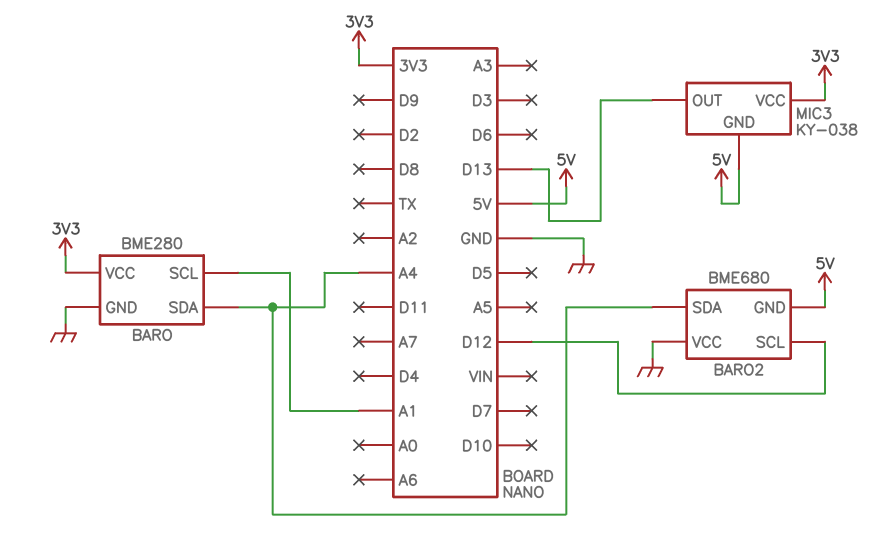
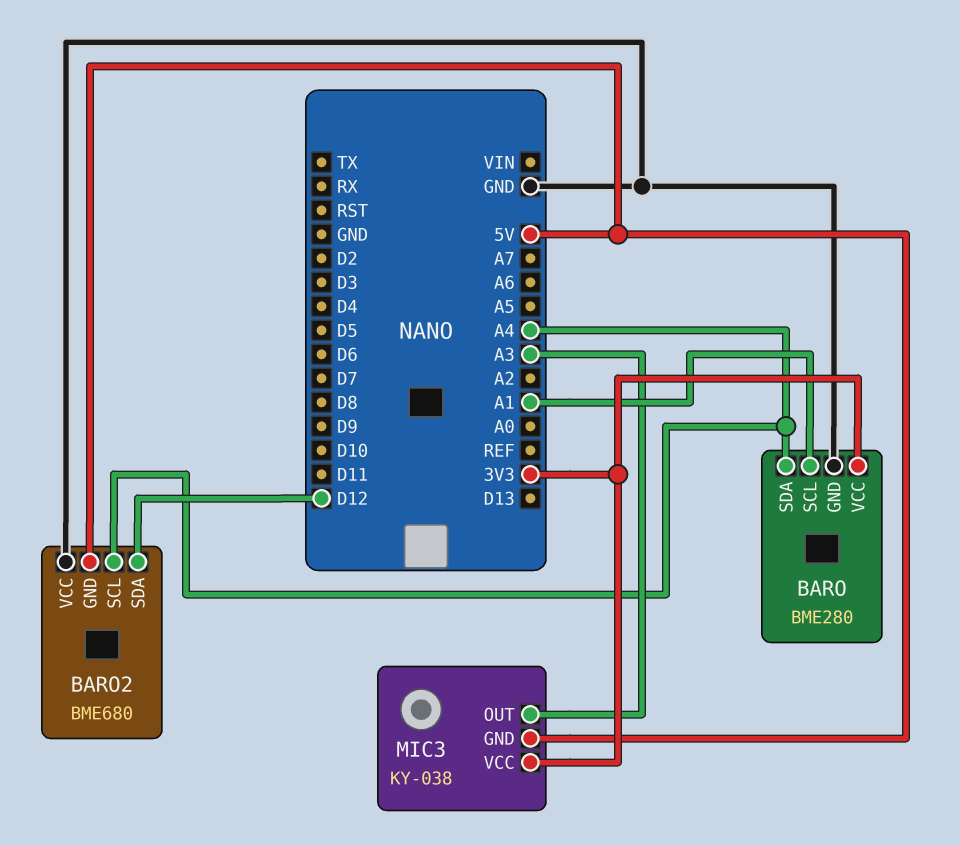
BARO2 pin SCL: D12 -> A4
BARO2 pin SDA: A4 -> D12
MIC3 pin OUT: D13 -> A3

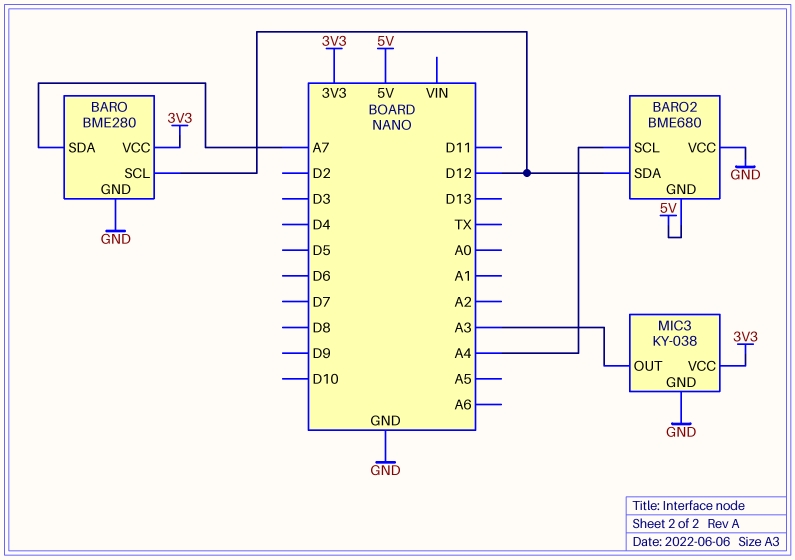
BARO pin SCL: A1 -> D12
BARO pin SDA: A4 -> A7
MIC3 pin GND: 5V -> GND

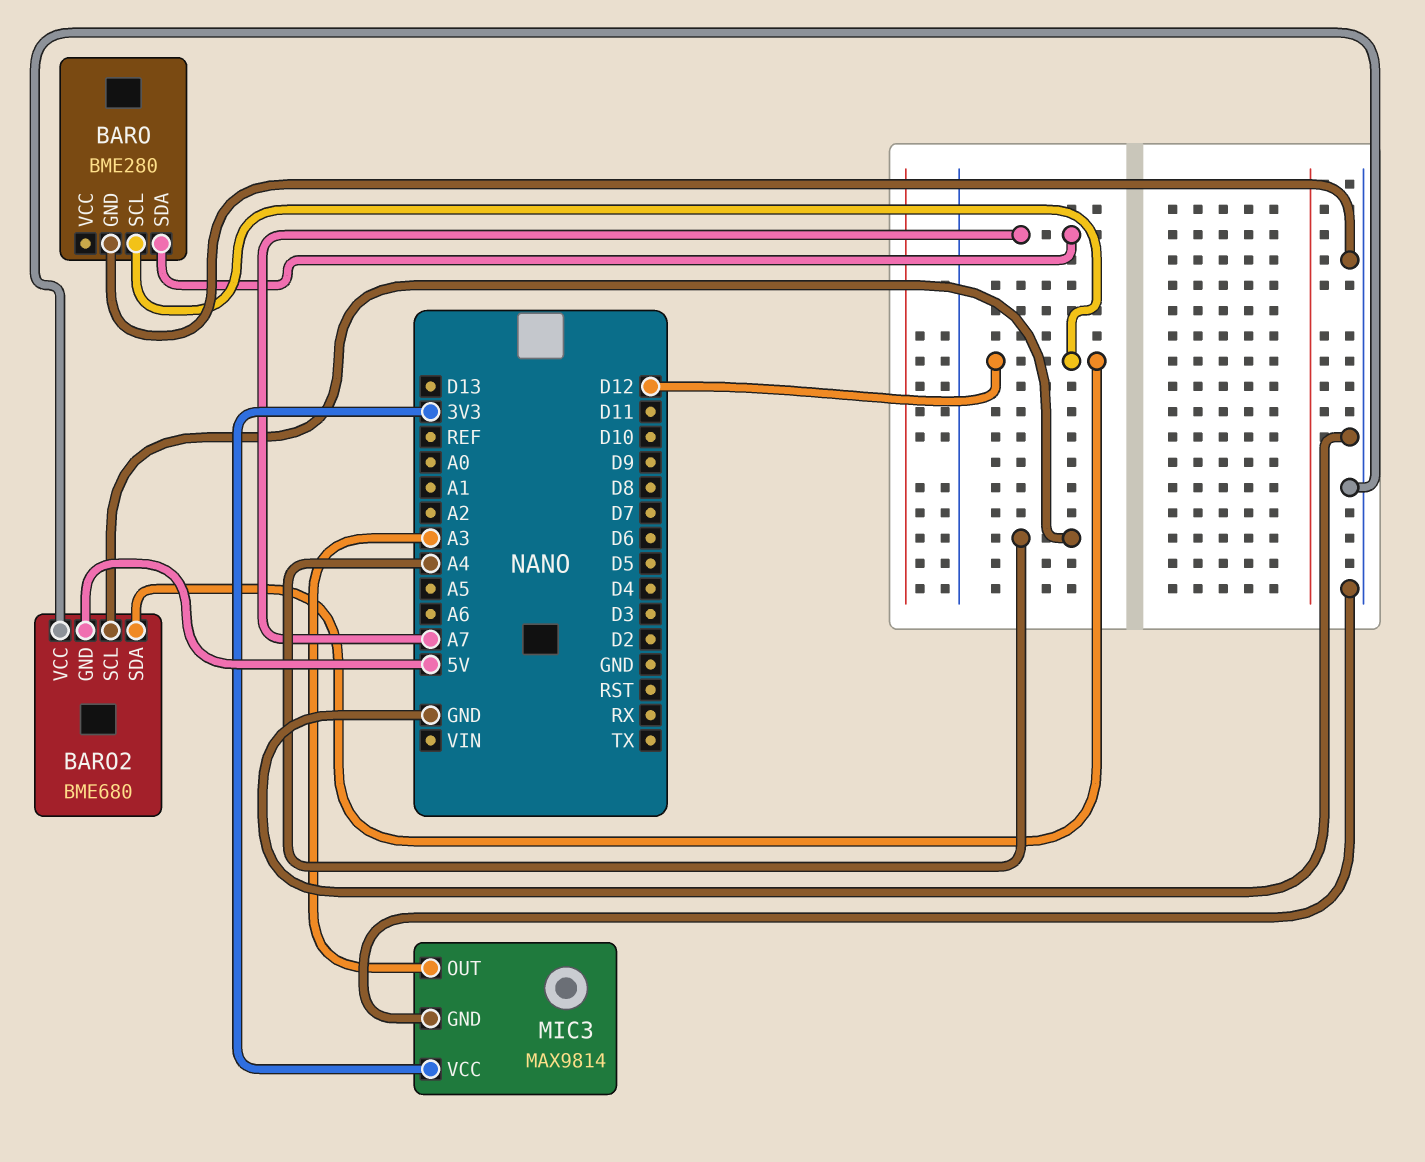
BARO pin VCC: 3V3 -> none
MIC3: KY-038 -> MAX9814

